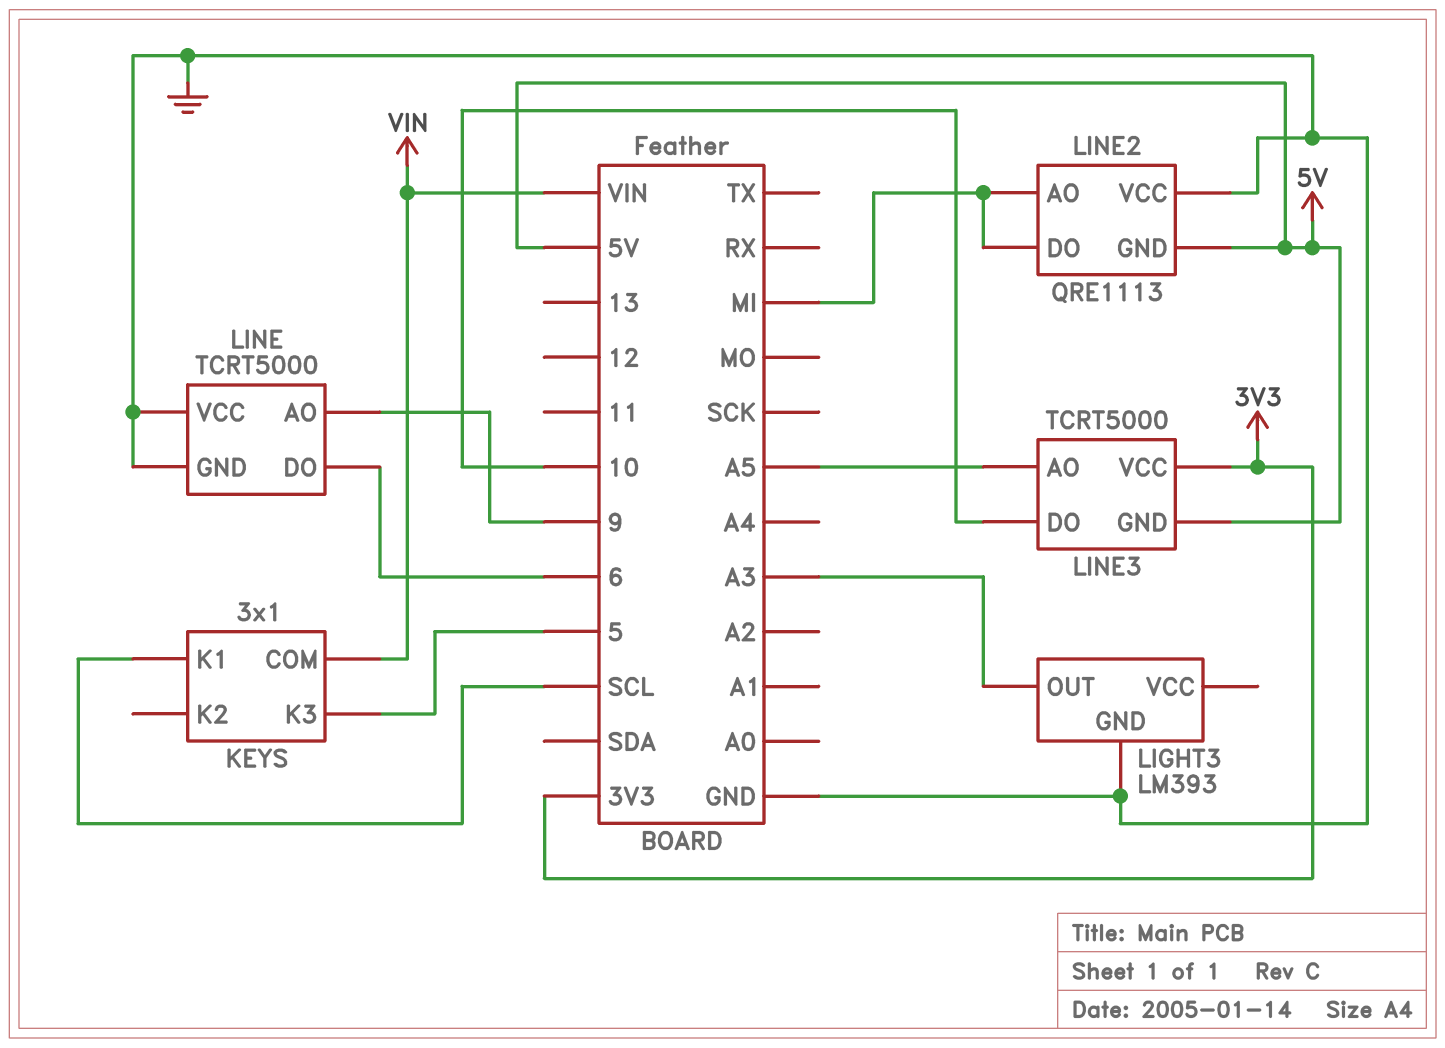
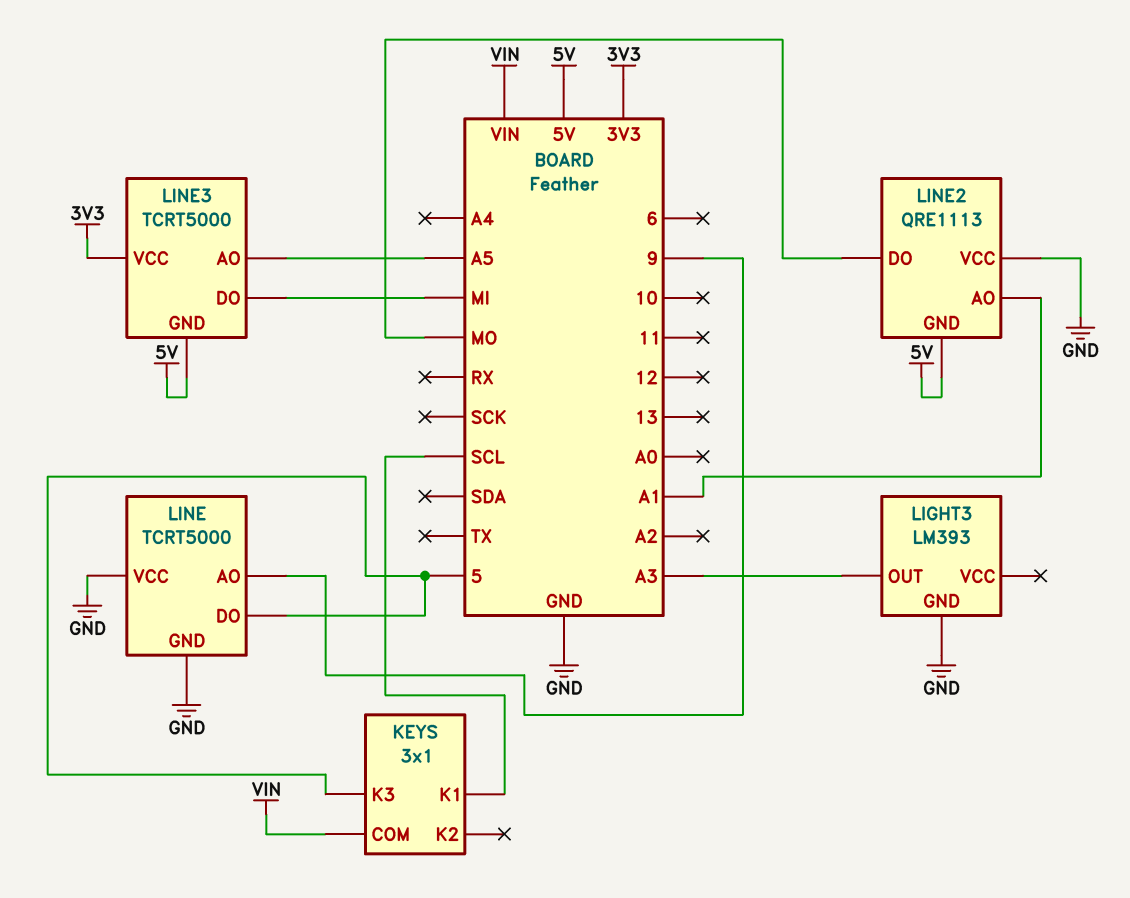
LINE pin DO: 6 -> 5
LINE2 pin AO: MI -> A1
LINE2 pin DO: MI -> MO
LINE3 pin DO: 10 -> MI

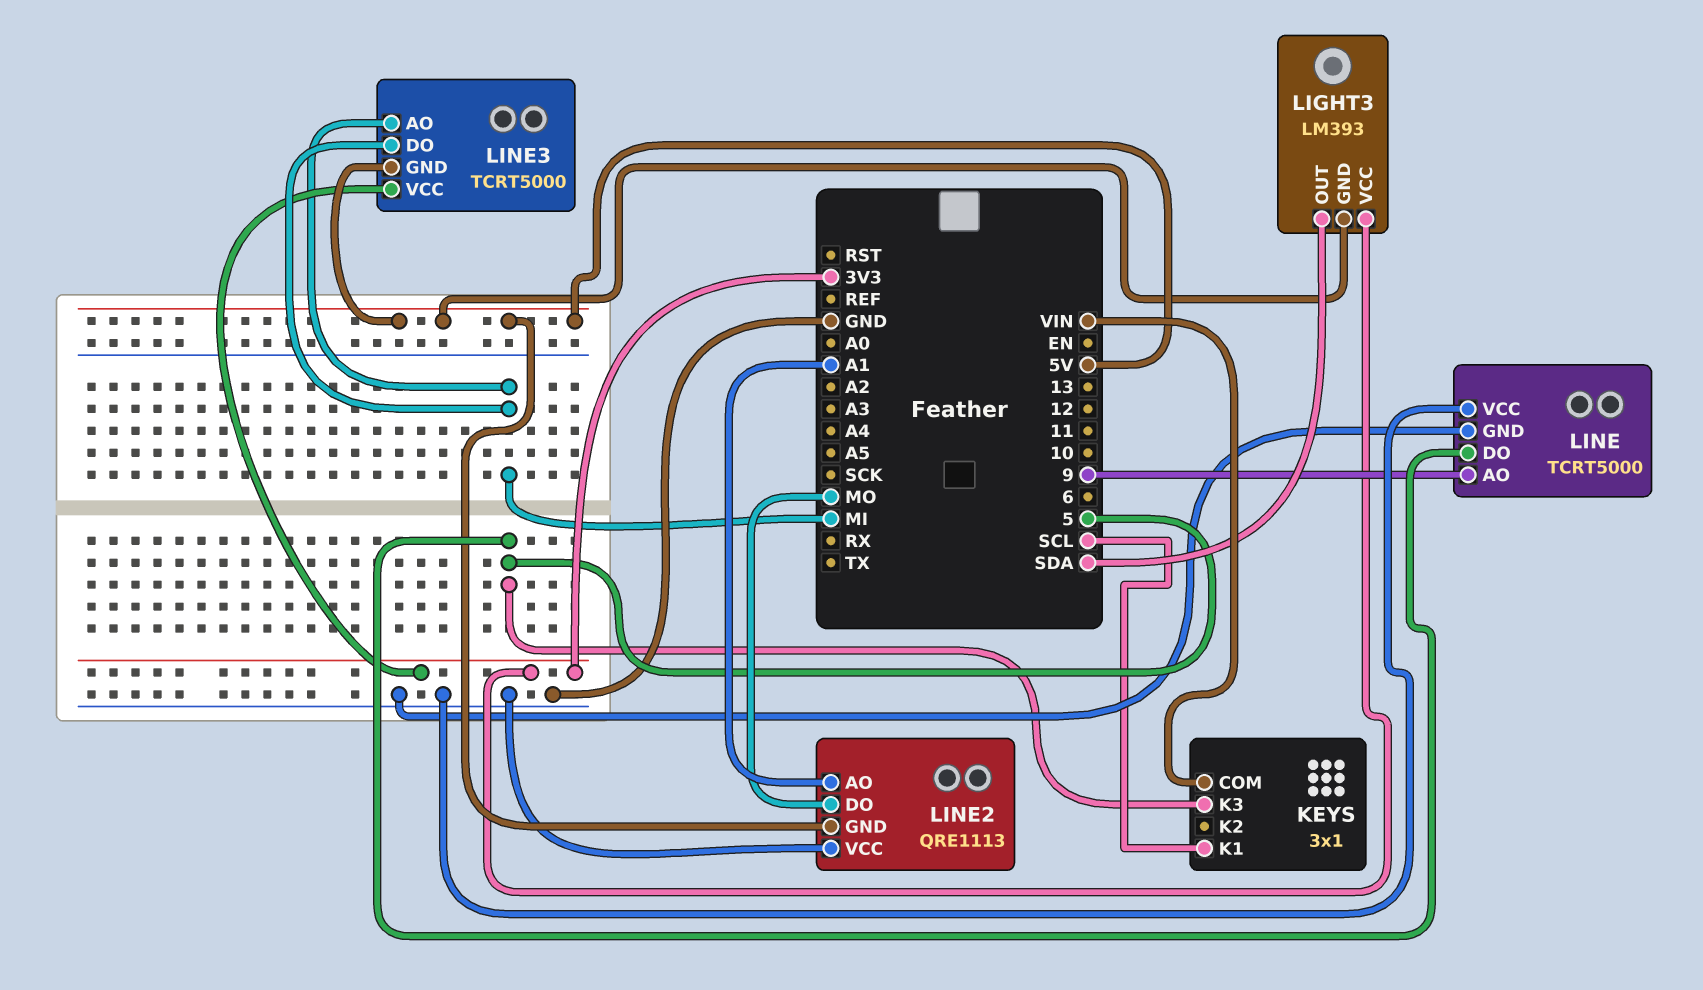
LIGHT3 pin GND: GND -> 5V
LIGHT3 pin OUT: A3 -> SDA
LIGHT3 pin VCC: none -> 3V3
LINE3 pin AO: A5 -> MI

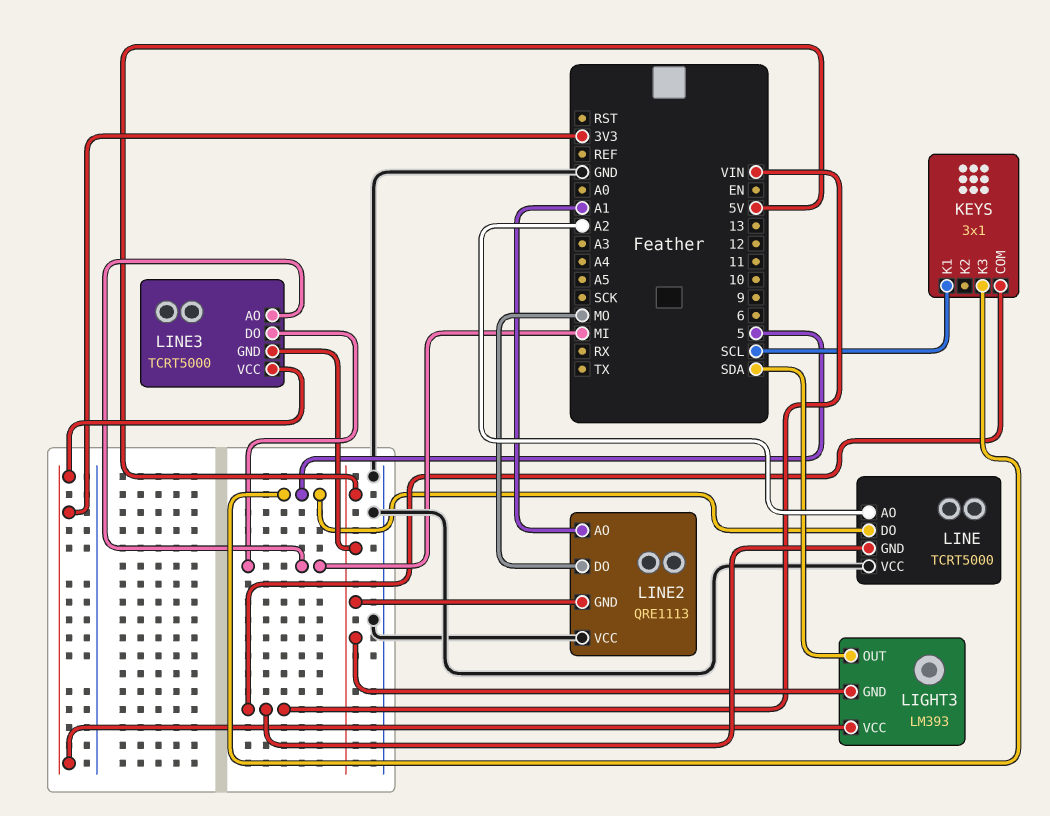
LINE pin AO: 9 -> A2
LINE pin GND: GND -> VIN

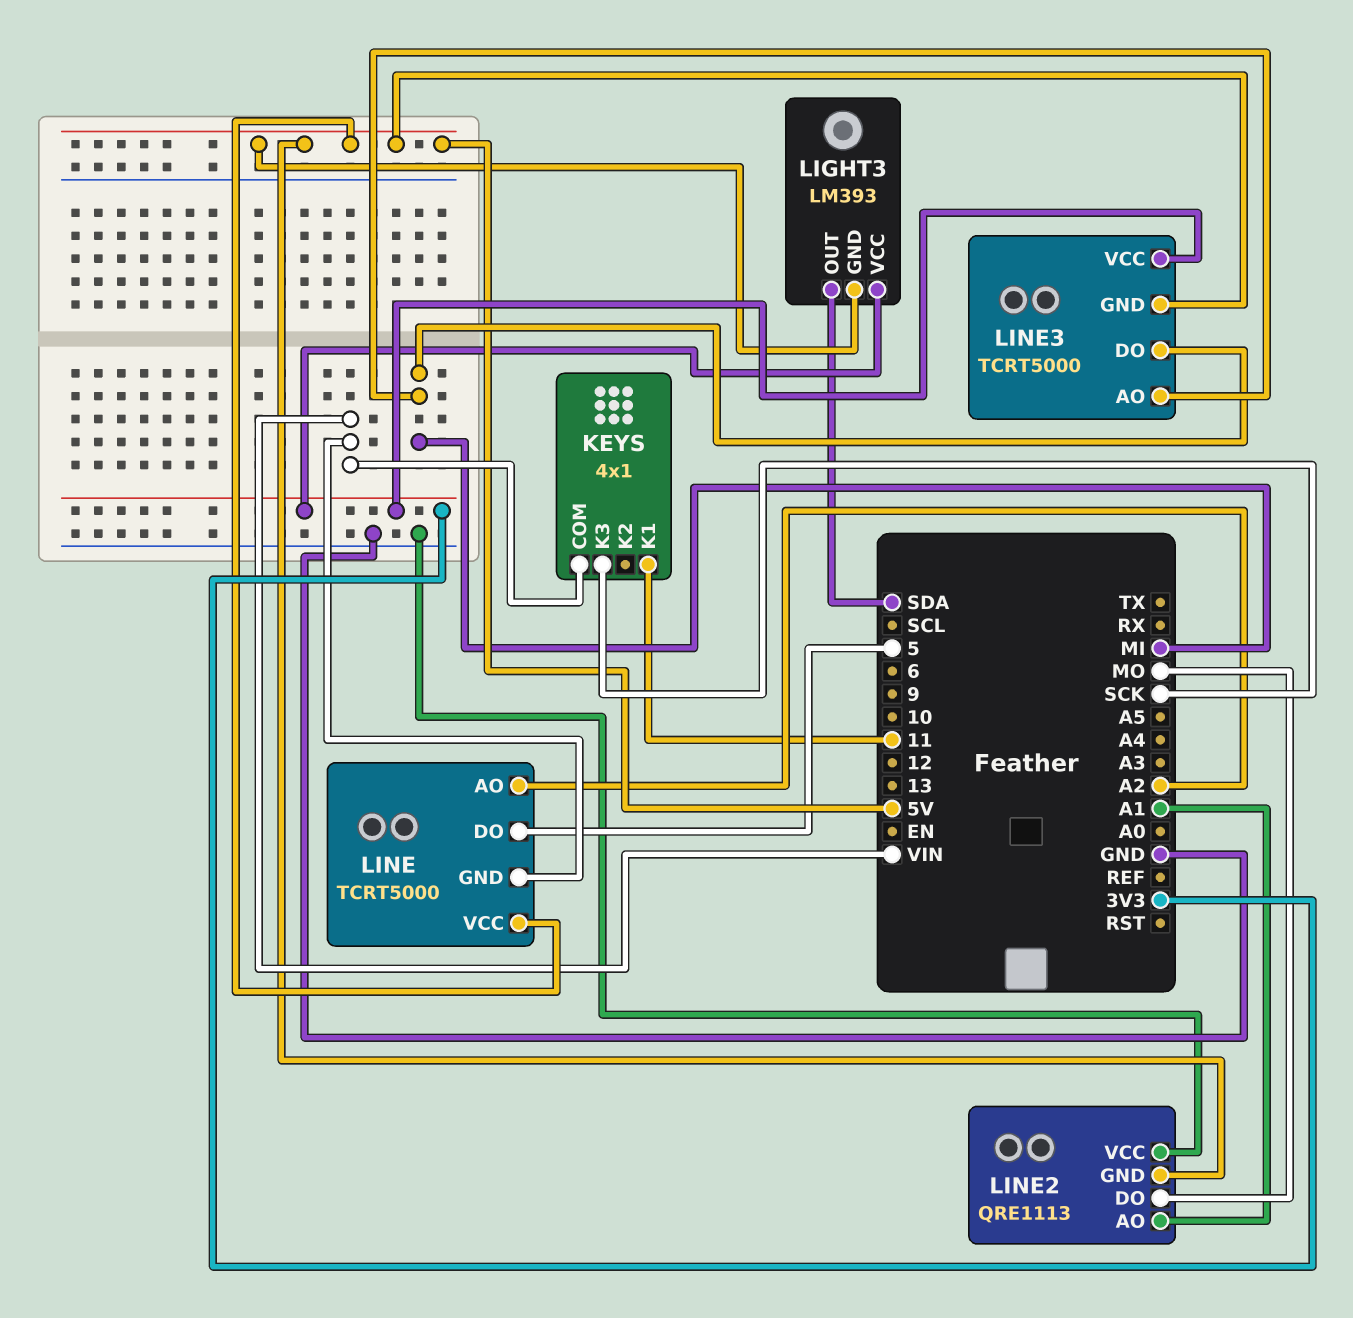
KEYS: 3x1 -> 4x1
KEYS pin K1: SCL -> 11
KEYS pin K3: 5 -> SCK
LINE pin VCC: GND -> 5V

